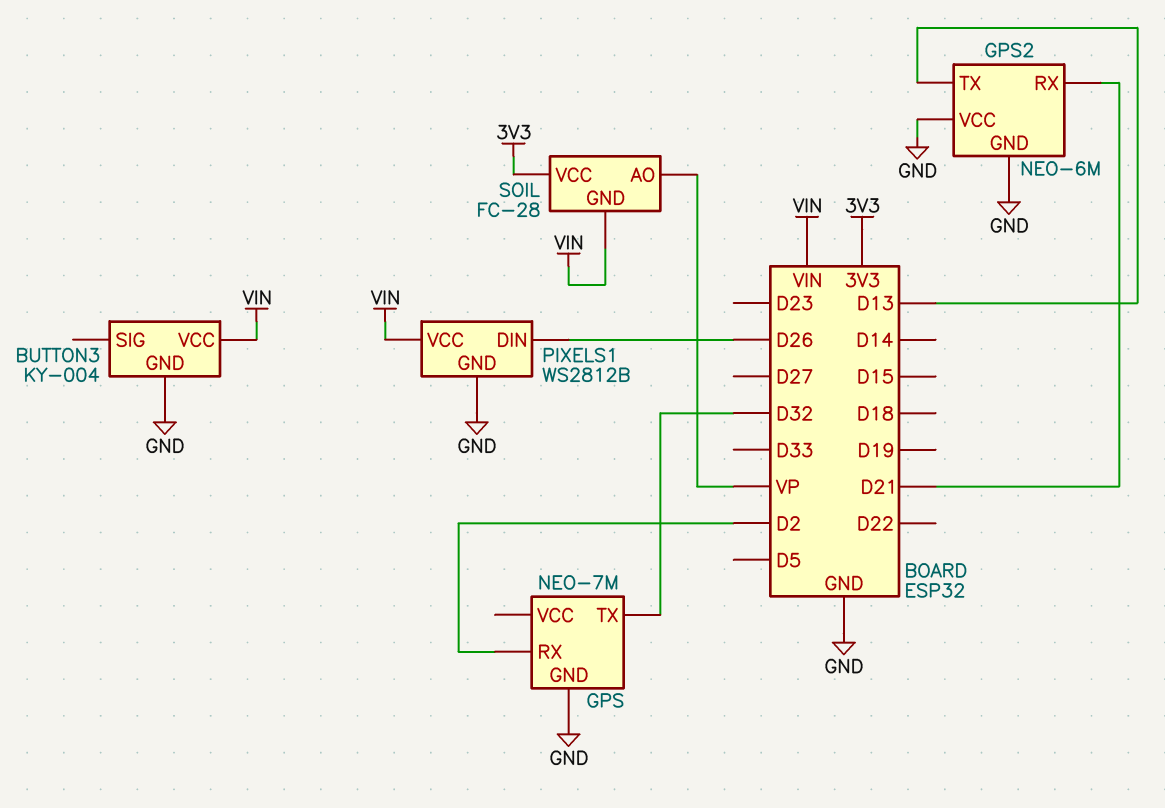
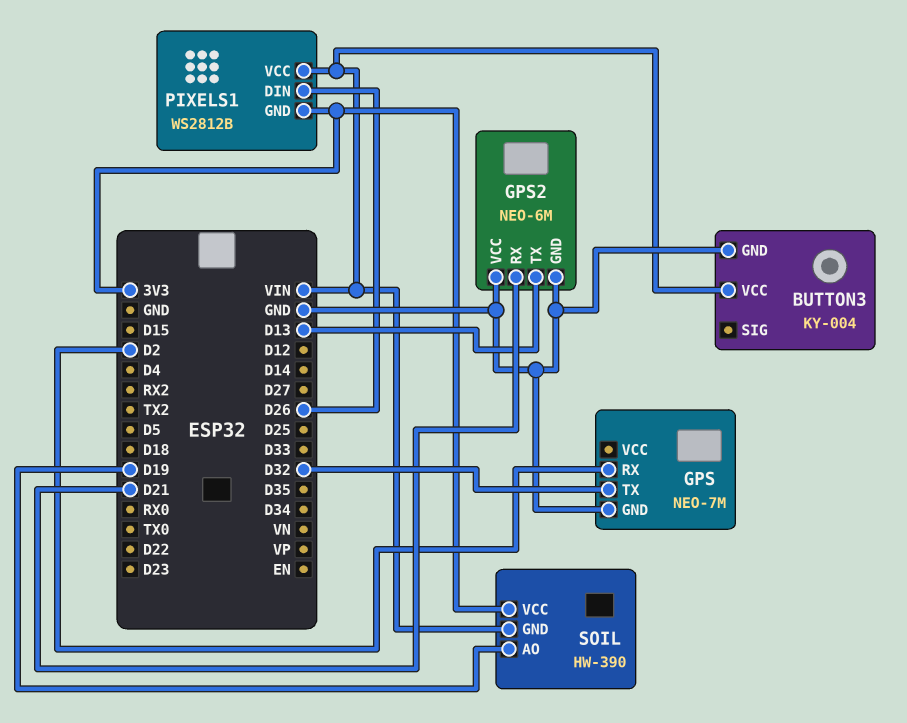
PIXELS1 pin GND: GND -> 3V3
SOIL: FC-28 -> HW-390
SOIL pin AO: VP -> D19

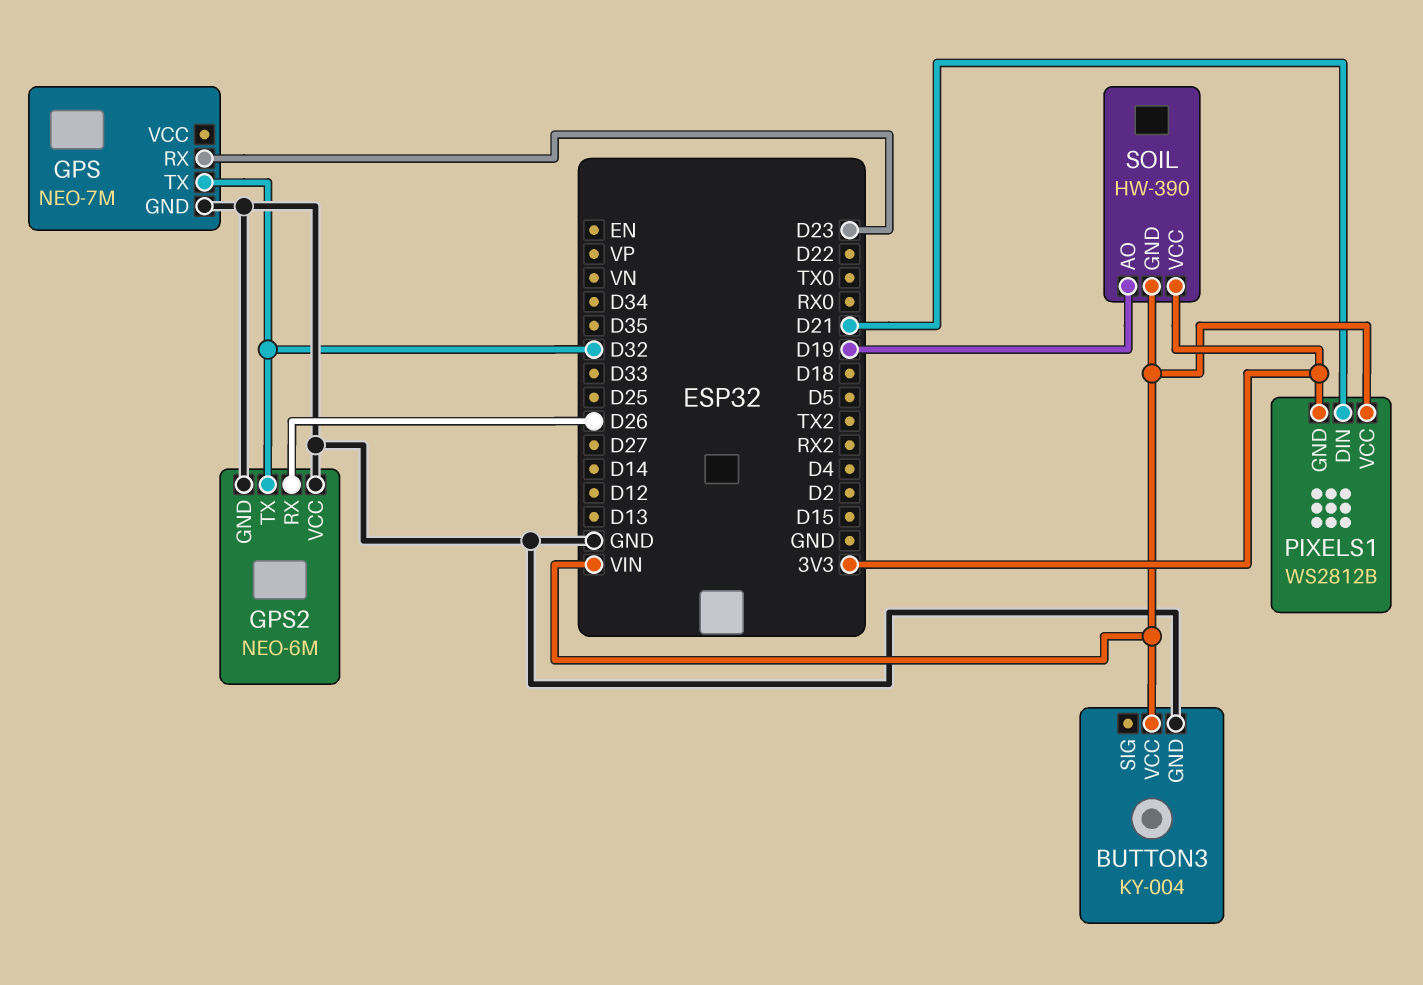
GPS pin RX: D2 -> D23
GPS2 pin RX: D21 -> D26
GPS2 pin TX: D13 -> D32
PIXELS1 pin DIN: D26 -> D21

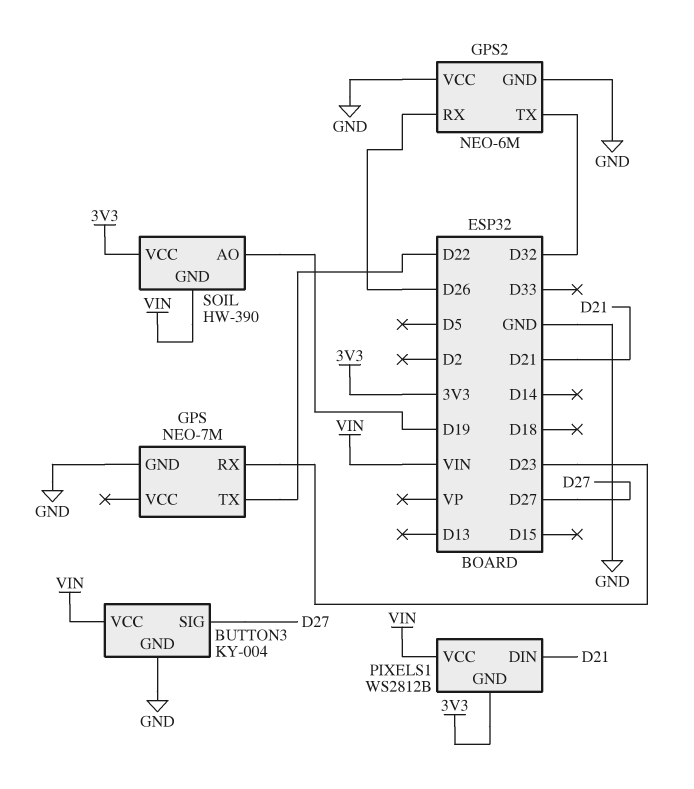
BUTTON3 pin SIG: none -> D27
GPS pin TX: D32 -> D22

